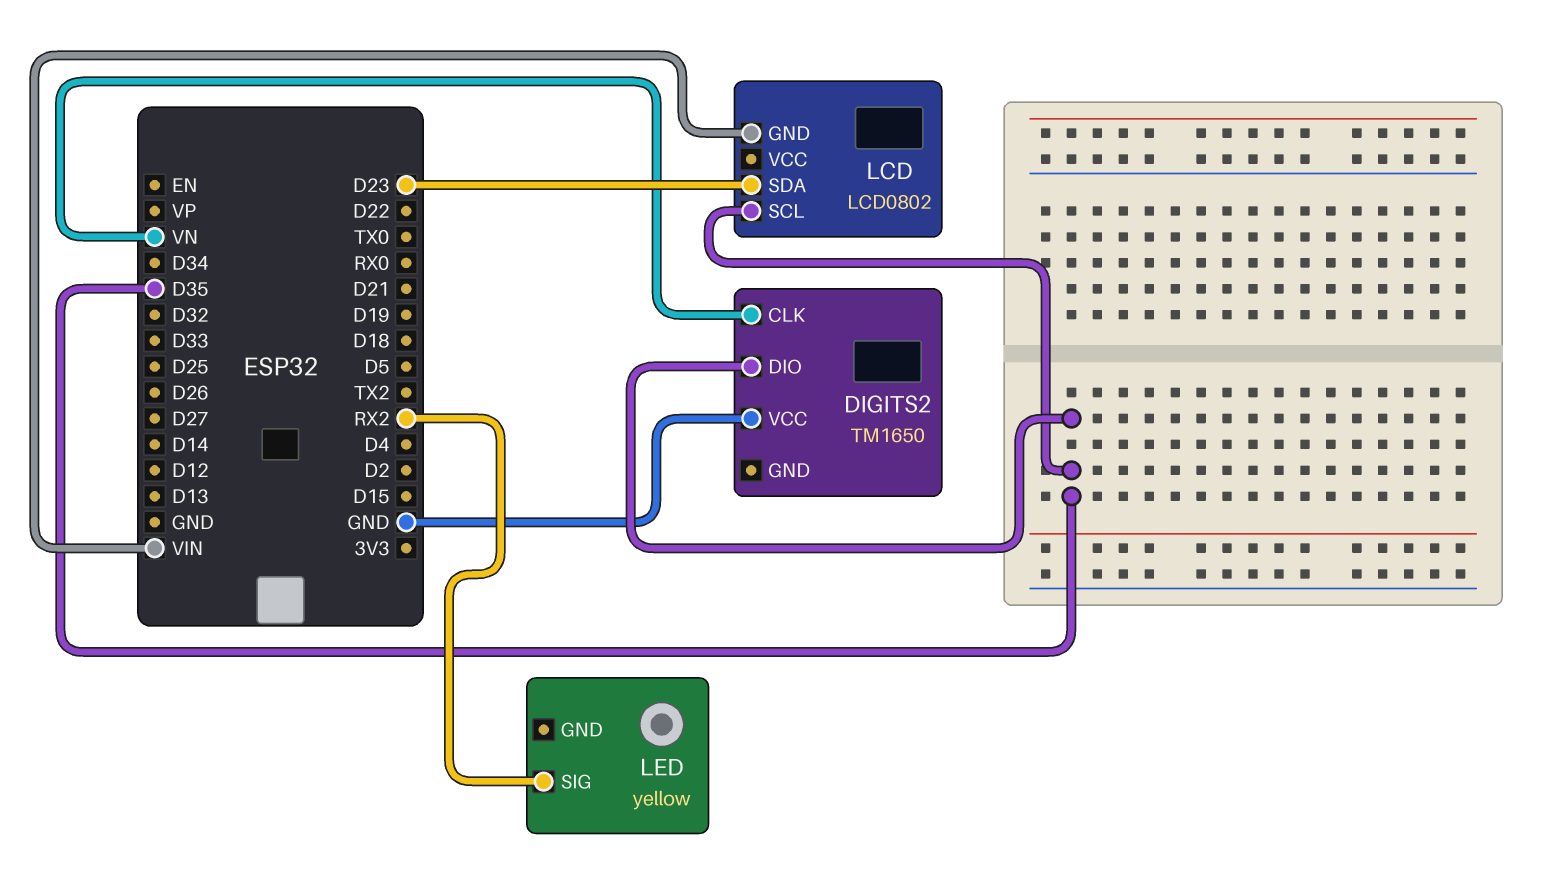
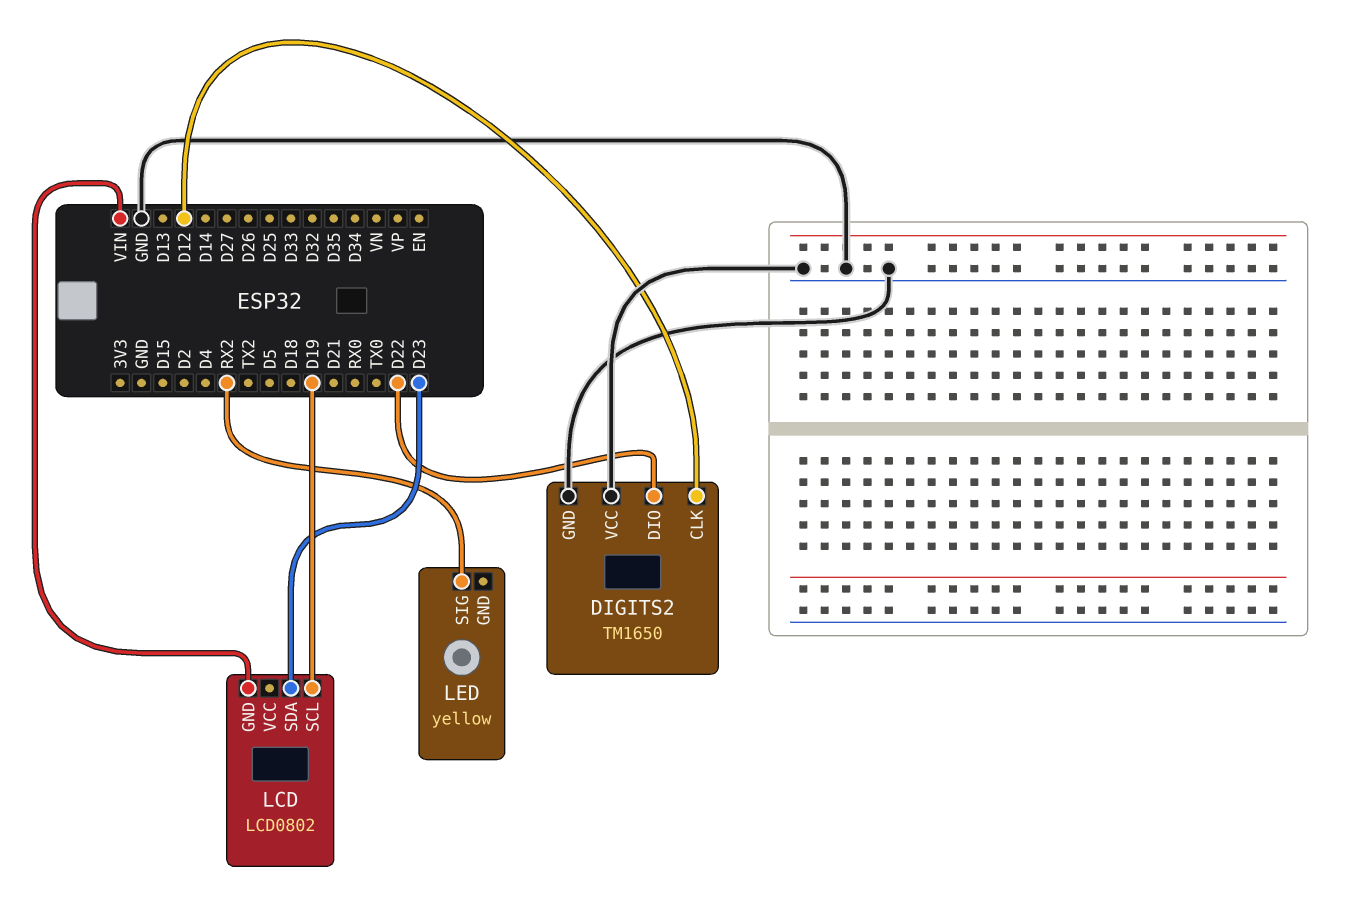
DIGITS2 pin CLK: VN -> D12
DIGITS2 pin DIO: D35 -> D22
DIGITS2 pin GND: none -> GND
LCD pin SCL: D35 -> D19

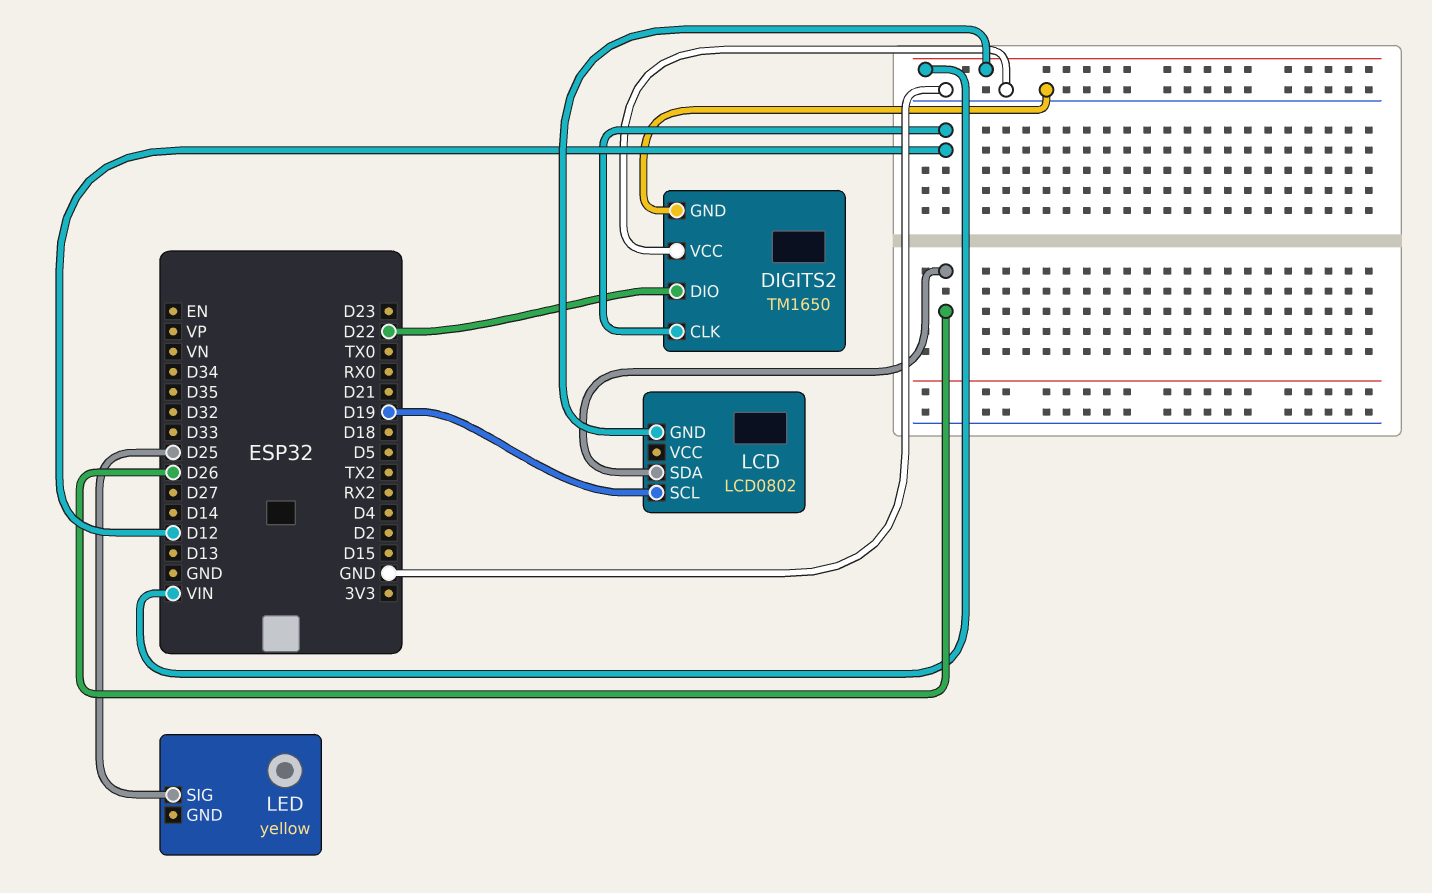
LCD pin SDA: D23 -> D26
LED pin SIG: RX2 -> D25

